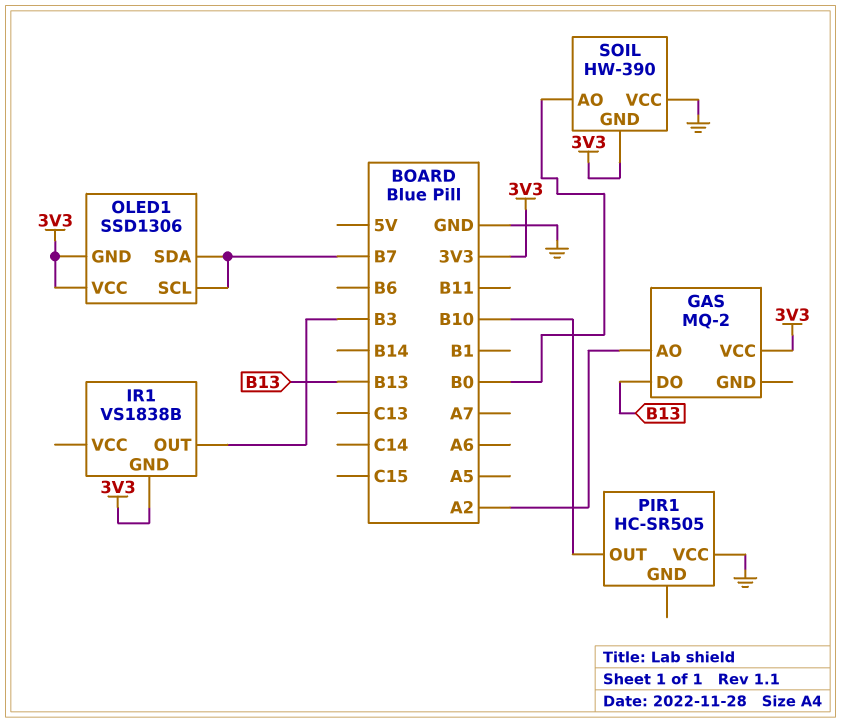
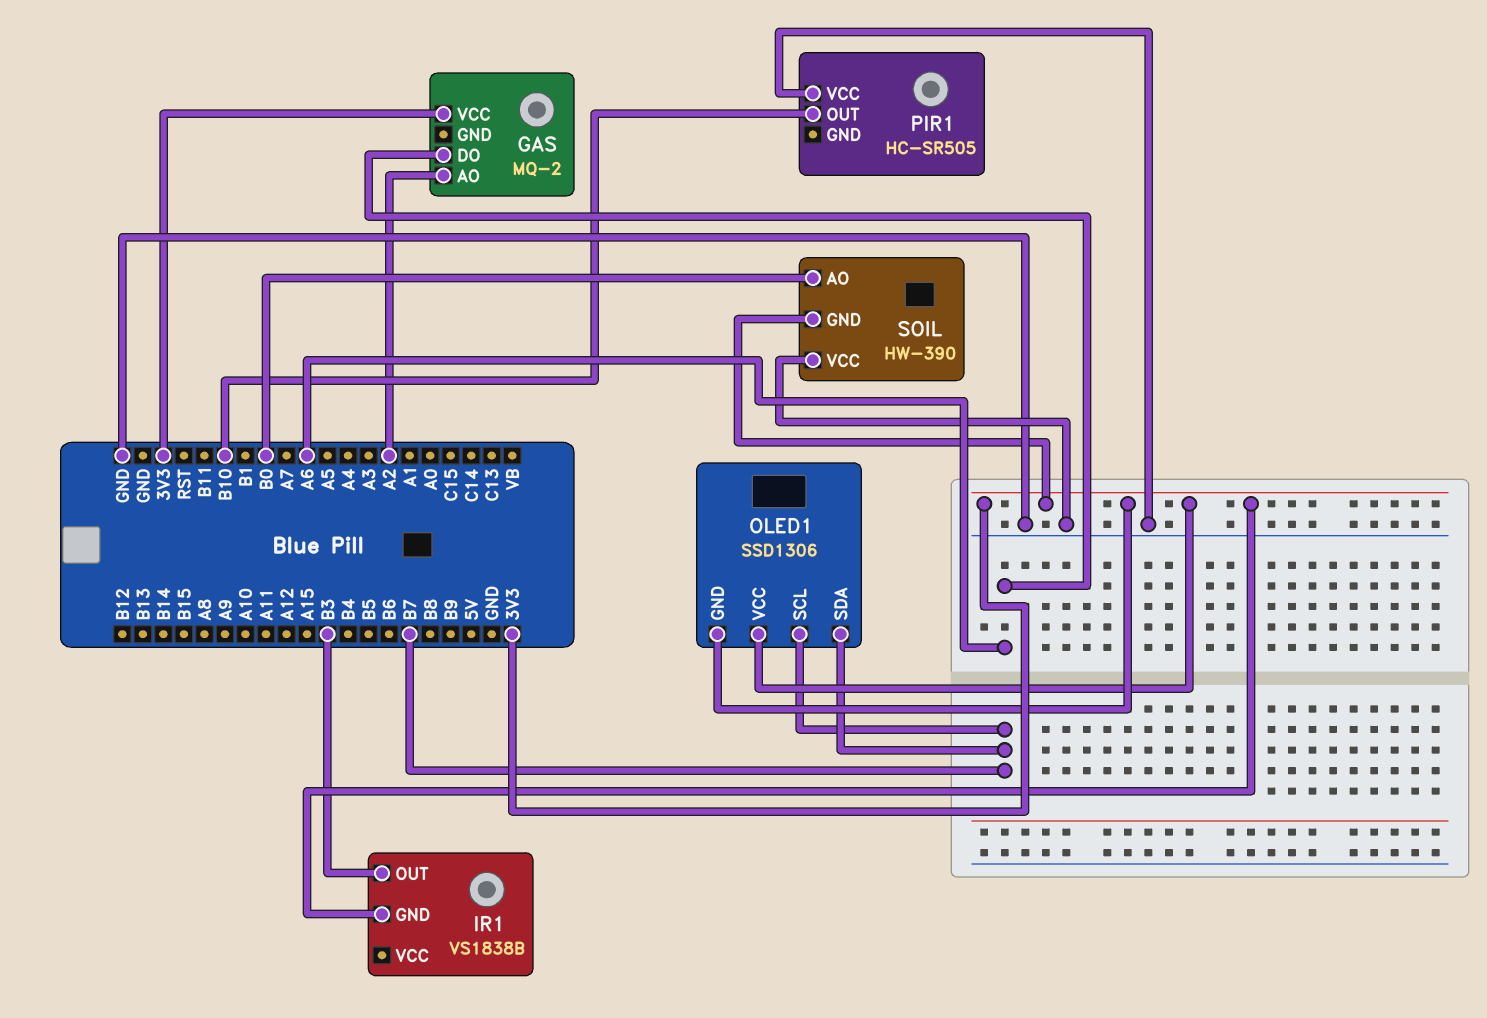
GAS pin DO: B13 -> A6

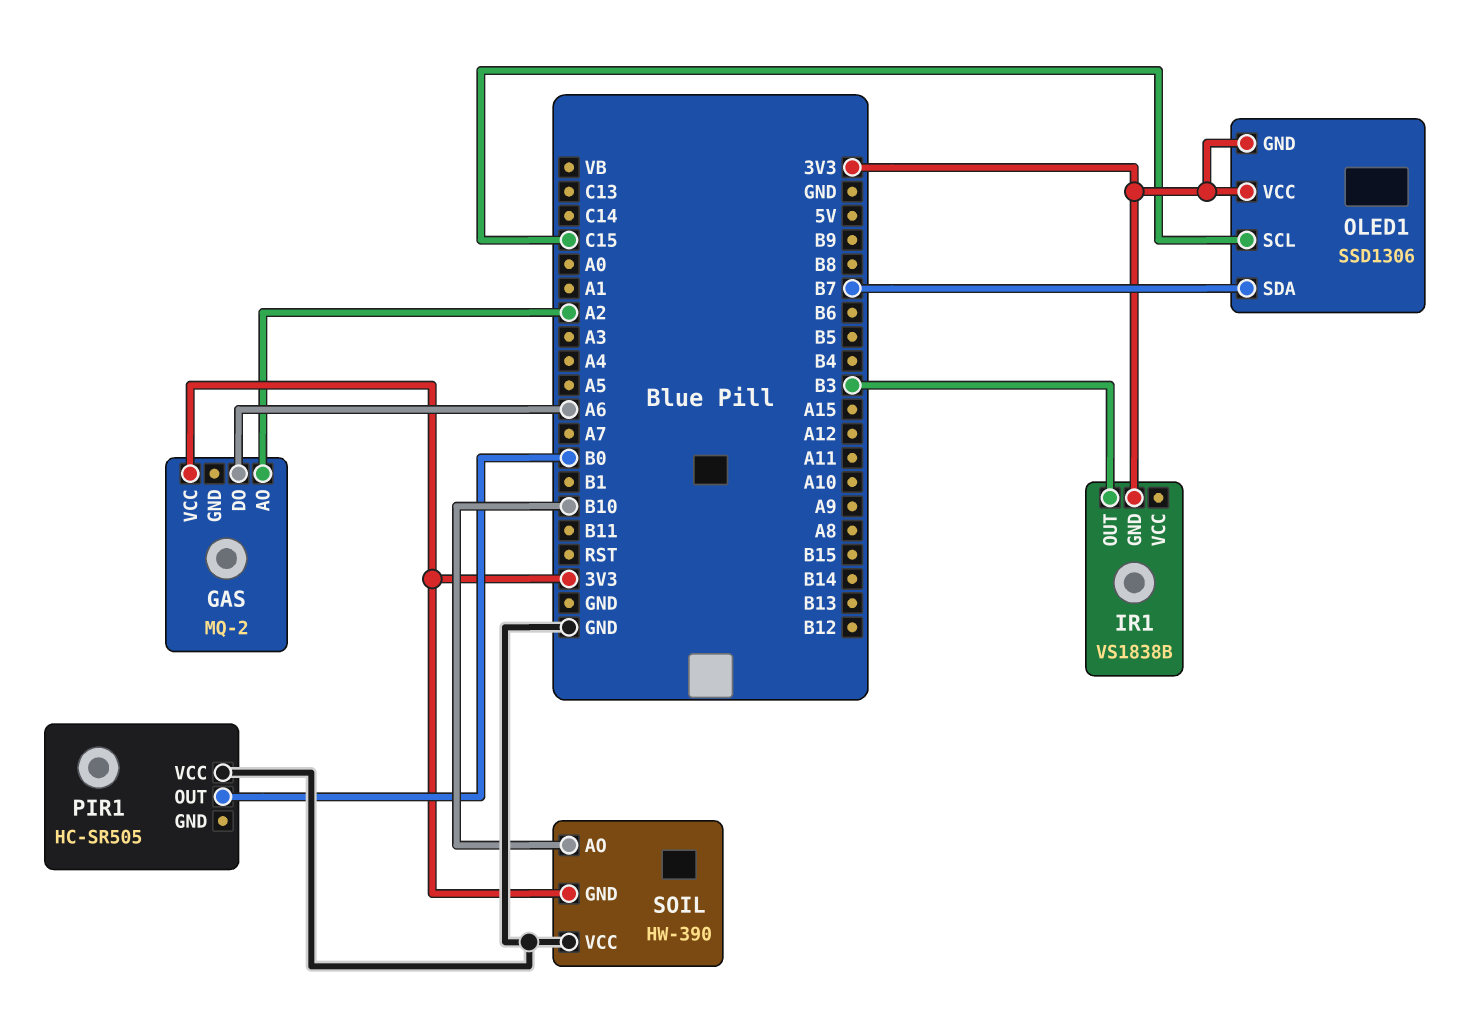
OLED1 pin SCL: B7 -> C15
PIR1 pin OUT: B10 -> B0
SOIL pin AO: B0 -> B10

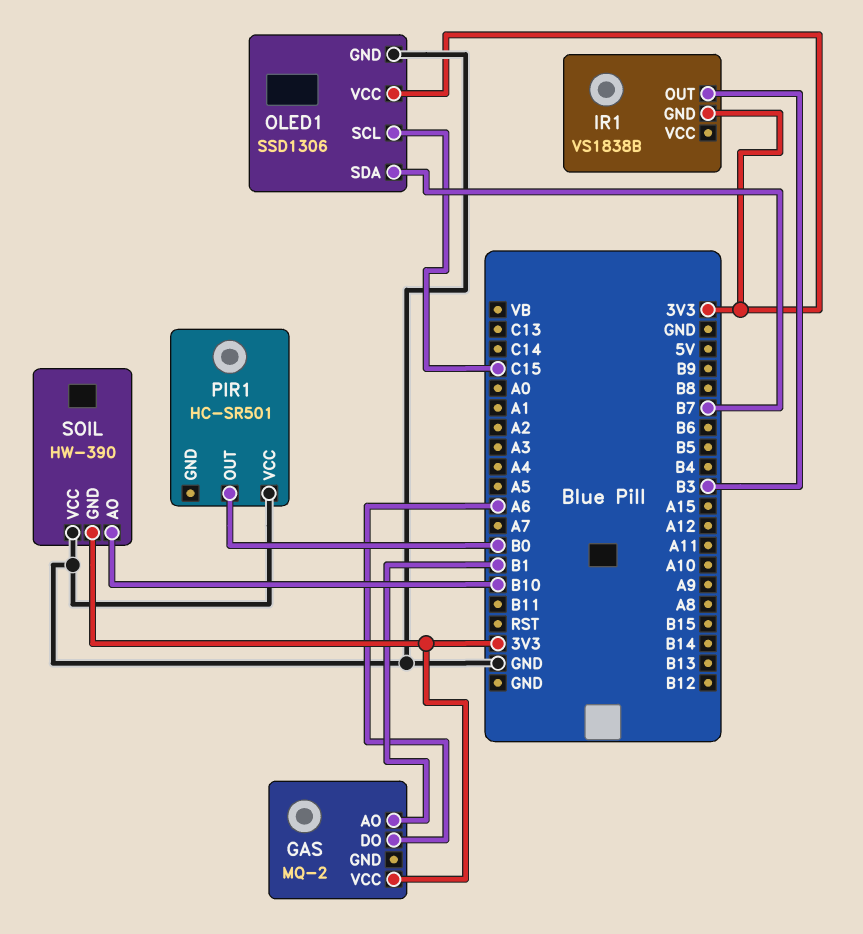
GAS pin AO: A2 -> B1
OLED1 pin GND: 3V3 -> GND
PIR1: HC-SR505 -> HC-SR501

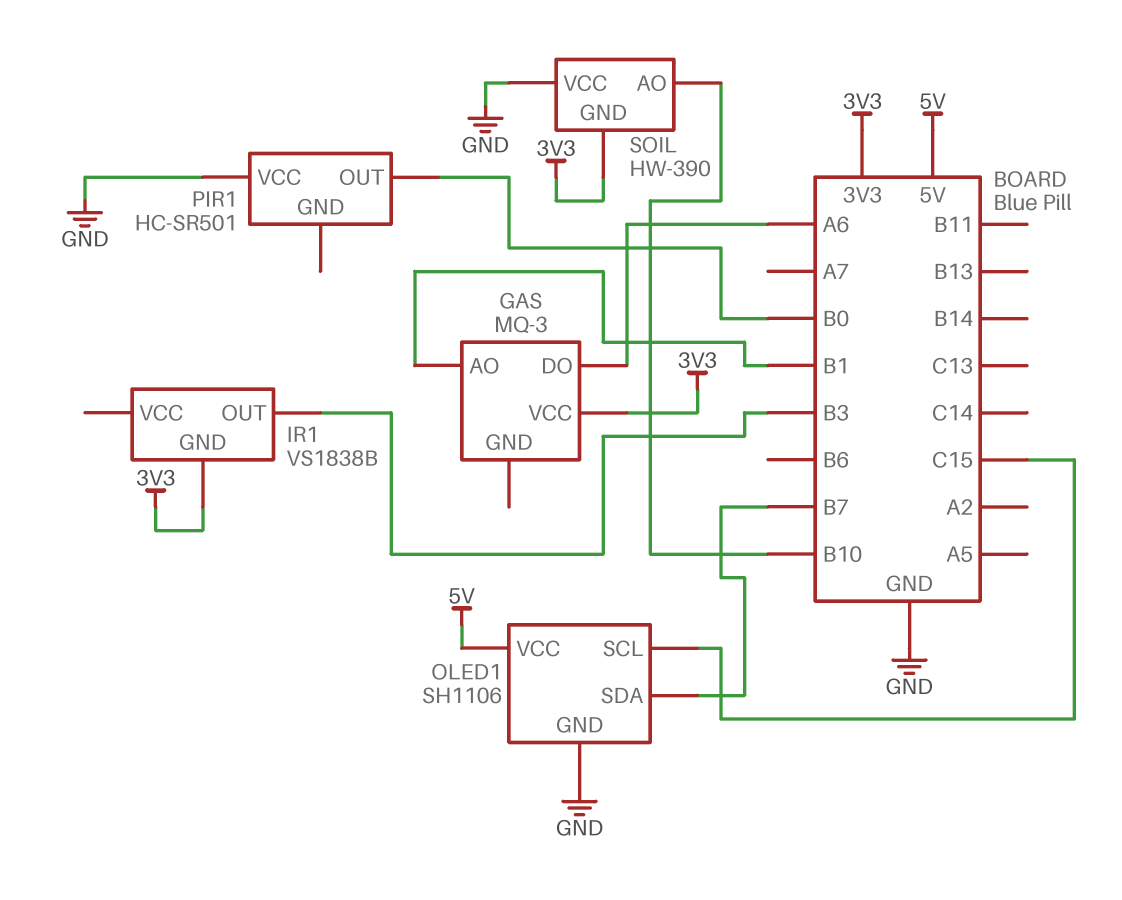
GAS: MQ-2 -> MQ-3
OLED1: SSD1306 -> SH1106
OLED1 pin VCC: 3V3 -> 5V

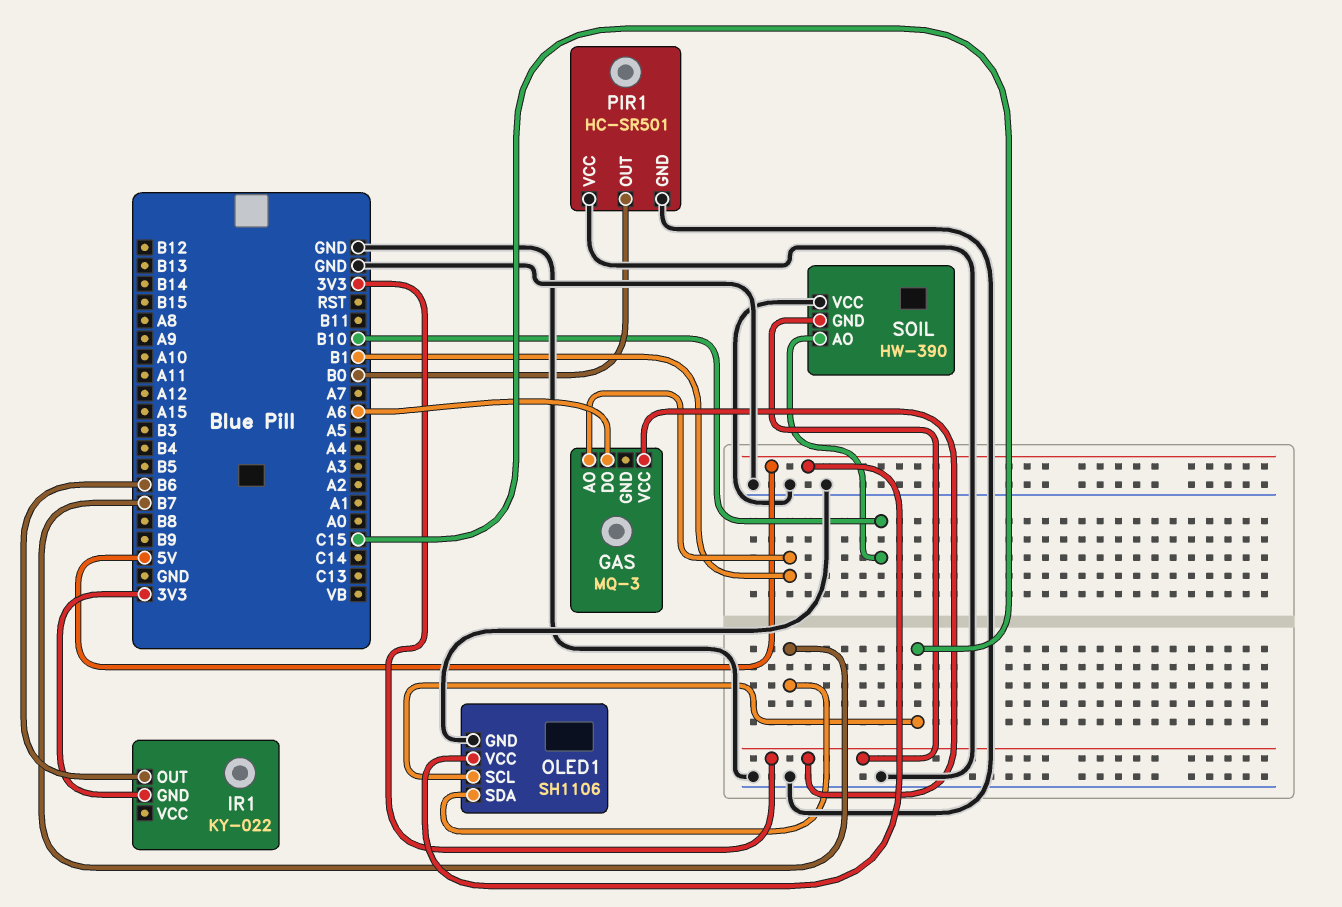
IR1: VS1838B -> KY-022
IR1 pin OUT: B3 -> B6
PIR1 pin GND: none -> GND

